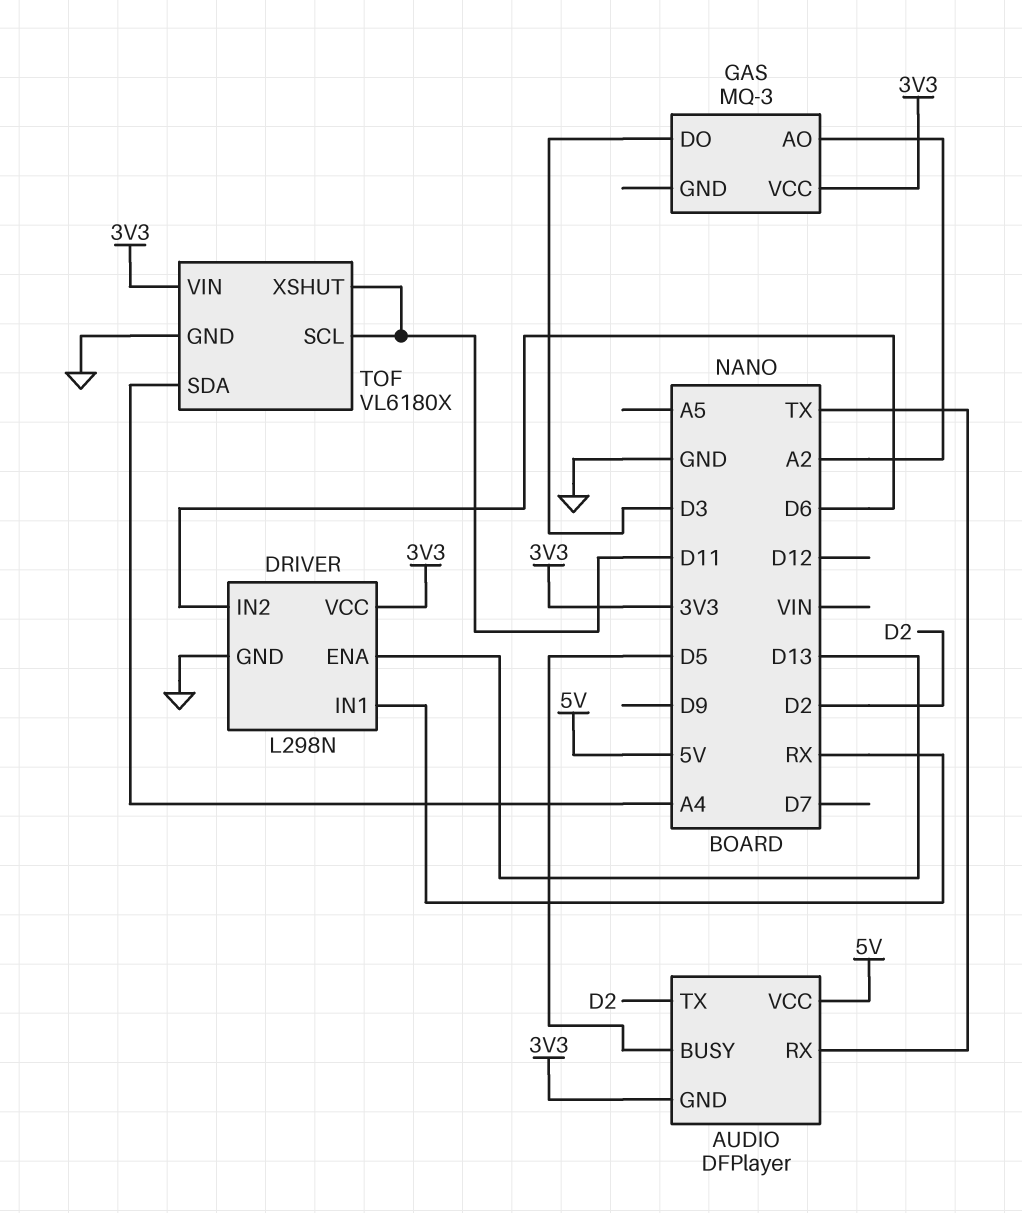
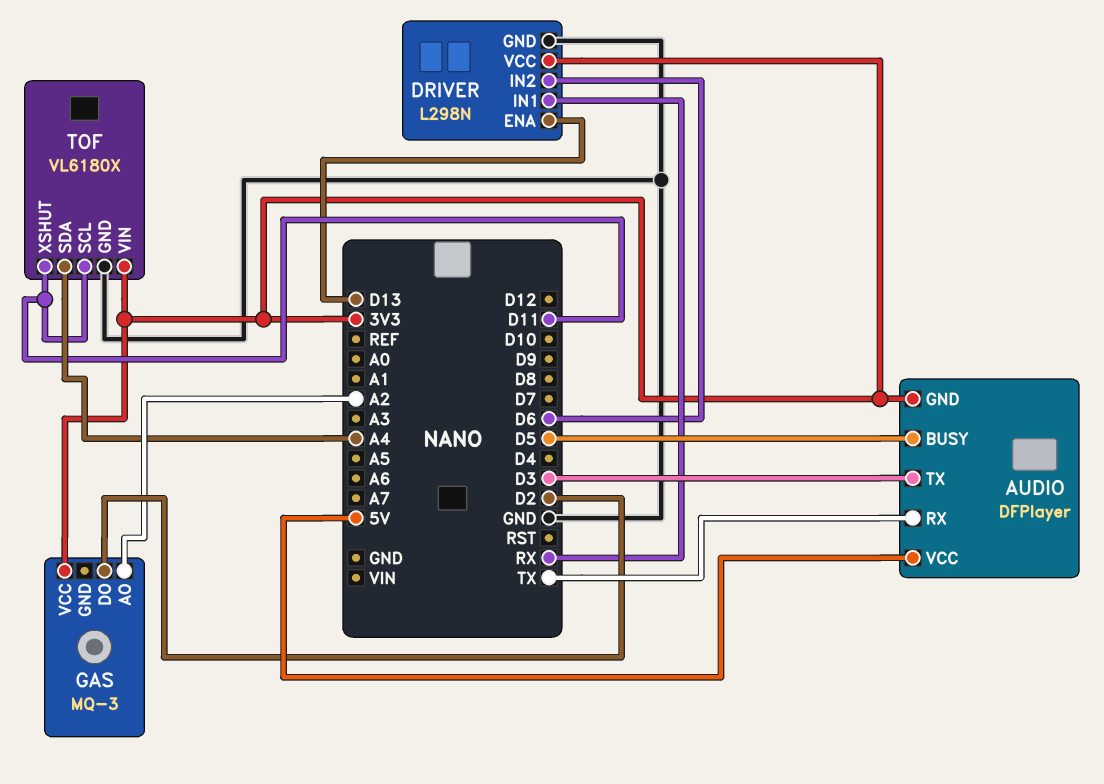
AUDIO pin TX: D2 -> D3
GAS pin DO: D3 -> D2

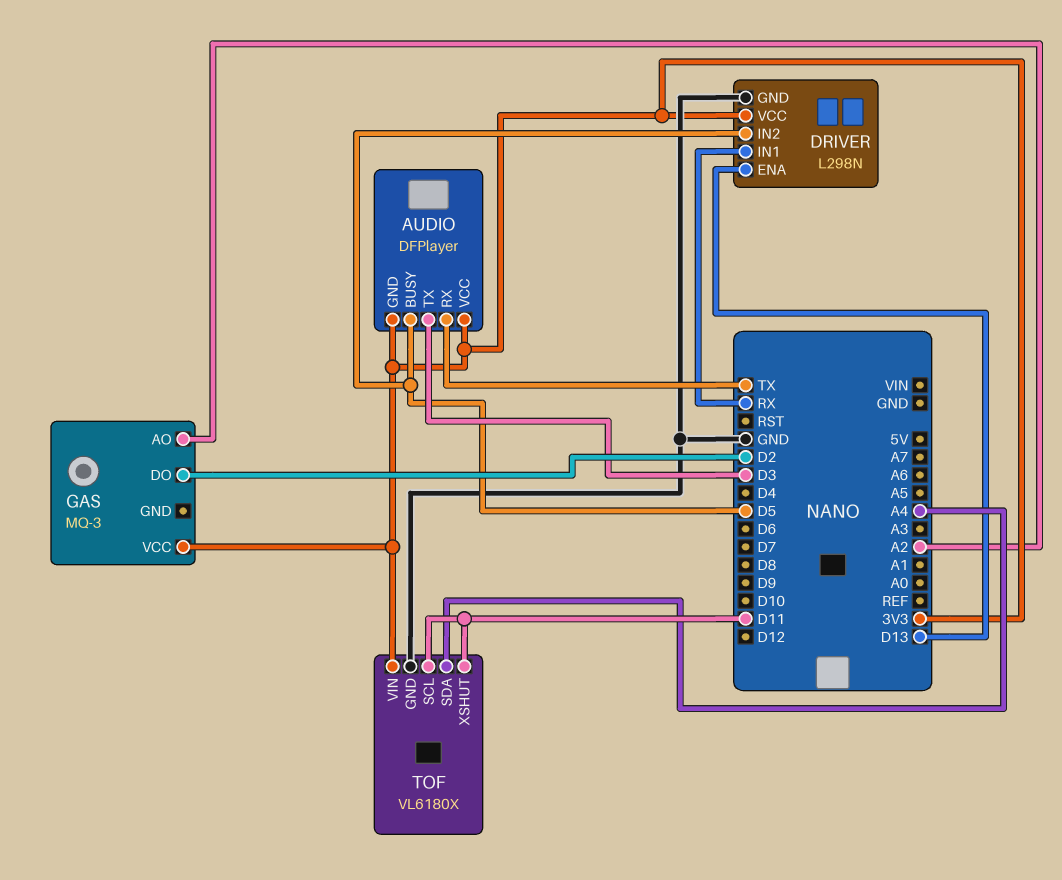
AUDIO pin VCC: 5V -> 3V3
DRIVER pin IN2: D6 -> D5

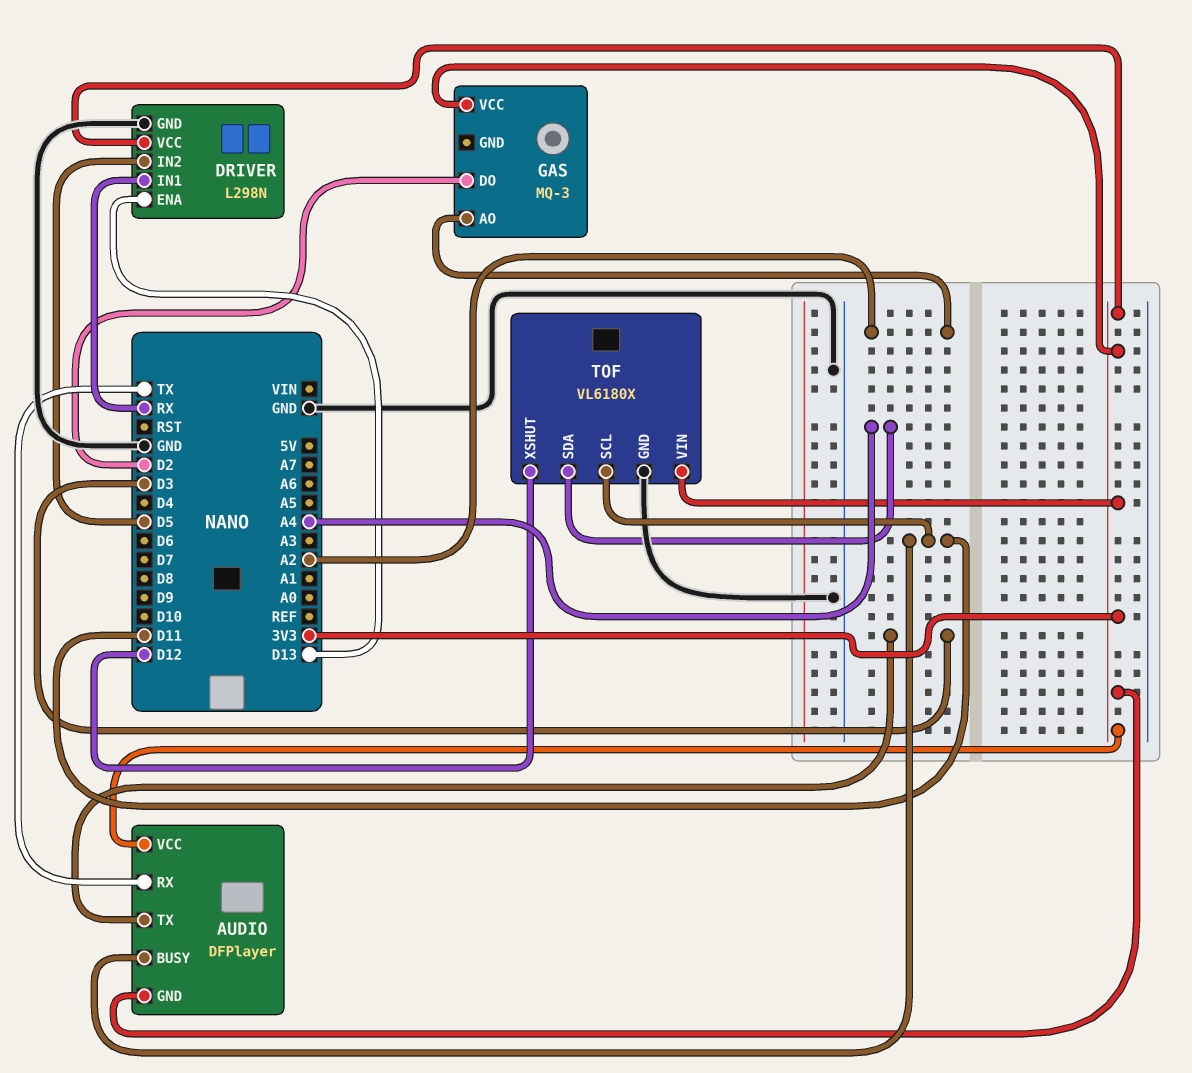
AUDIO pin BUSY: D5 -> D11
TOF pin XSHUT: D11 -> D12

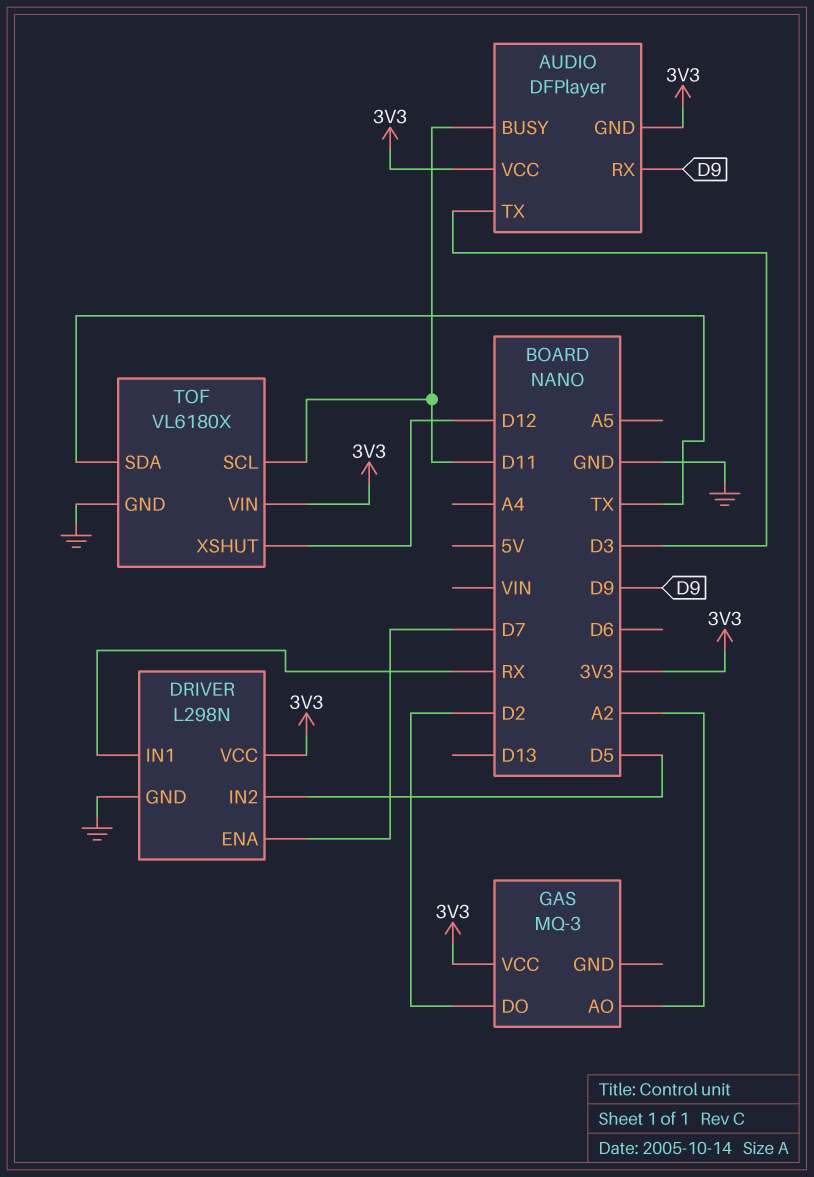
AUDIO pin RX: TX -> D9
DRIVER pin ENA: D13 -> D7
TOF pin SDA: A4 -> TX

